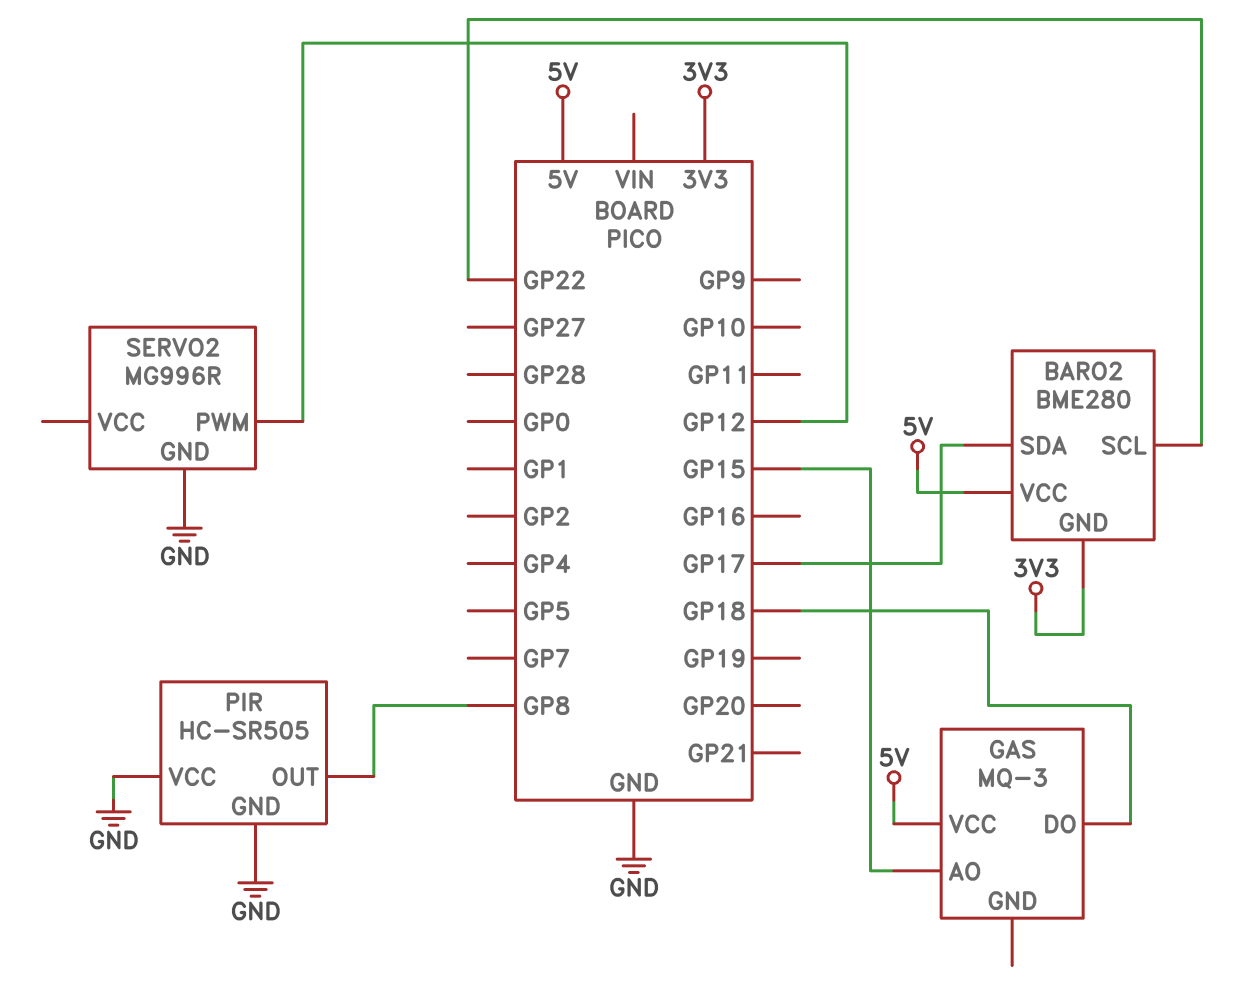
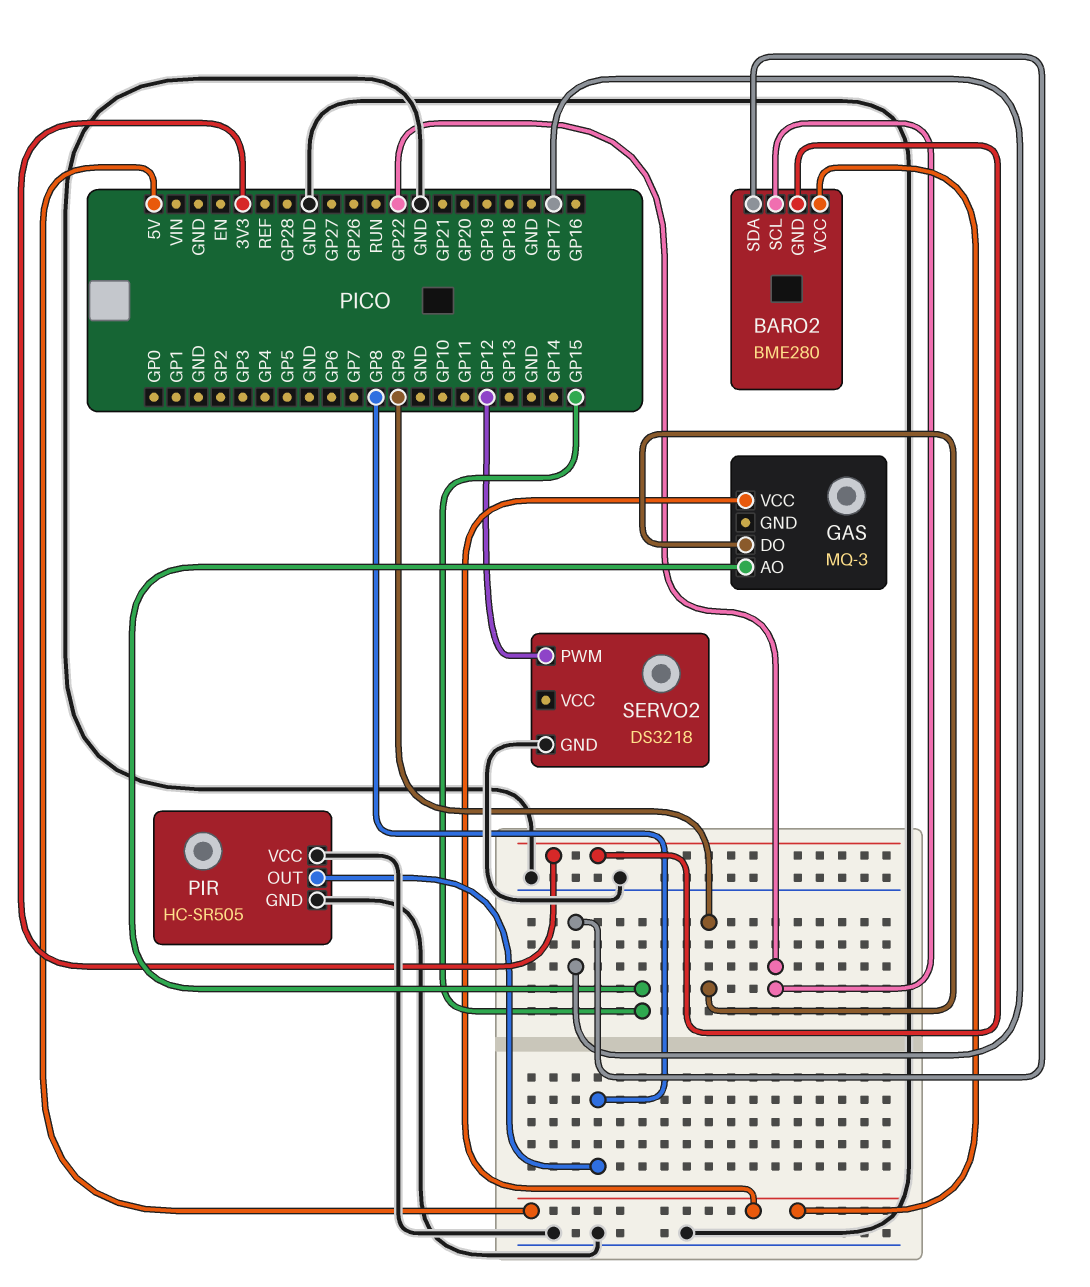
GAS pin DO: GP18 -> GP9
SERVO2: MG996R -> DS3218

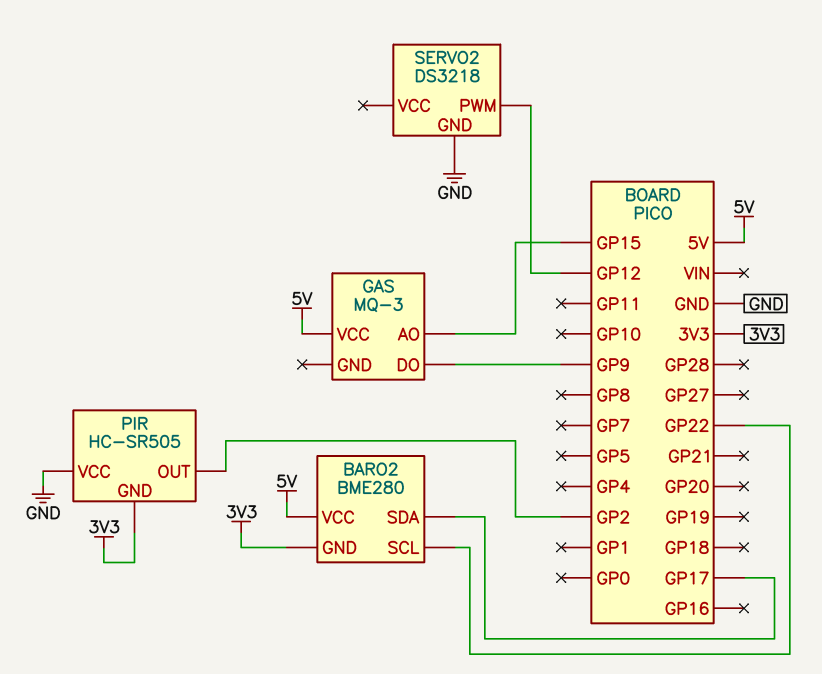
PIR pin GND: GND -> 3V3
PIR pin OUT: GP8 -> GP2

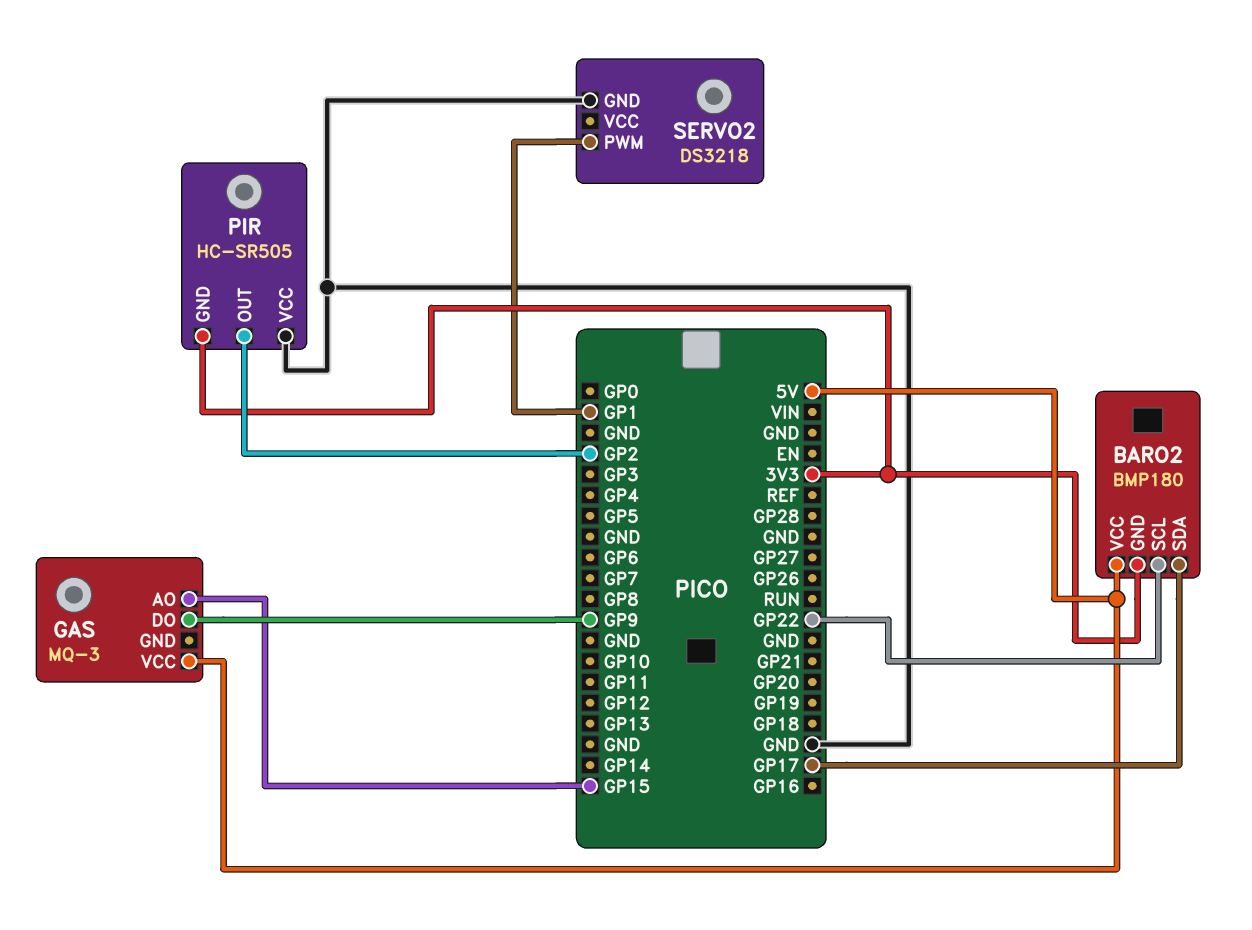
BARO2: BME280 -> BMP180
SERVO2 pin PWM: GP12 -> GP1

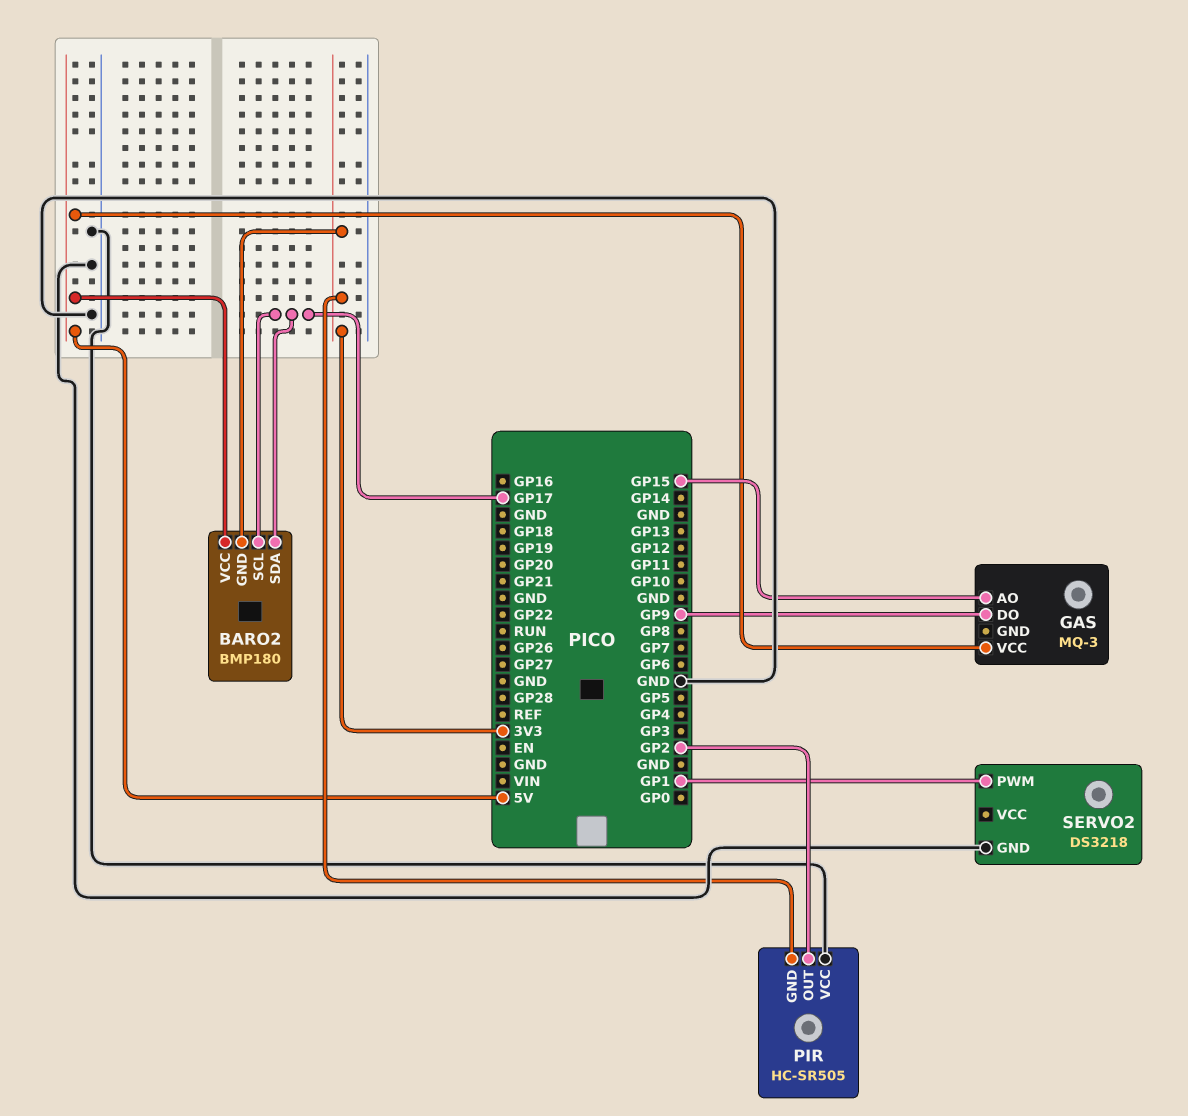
BARO2 pin SCL: GP22 -> GP17

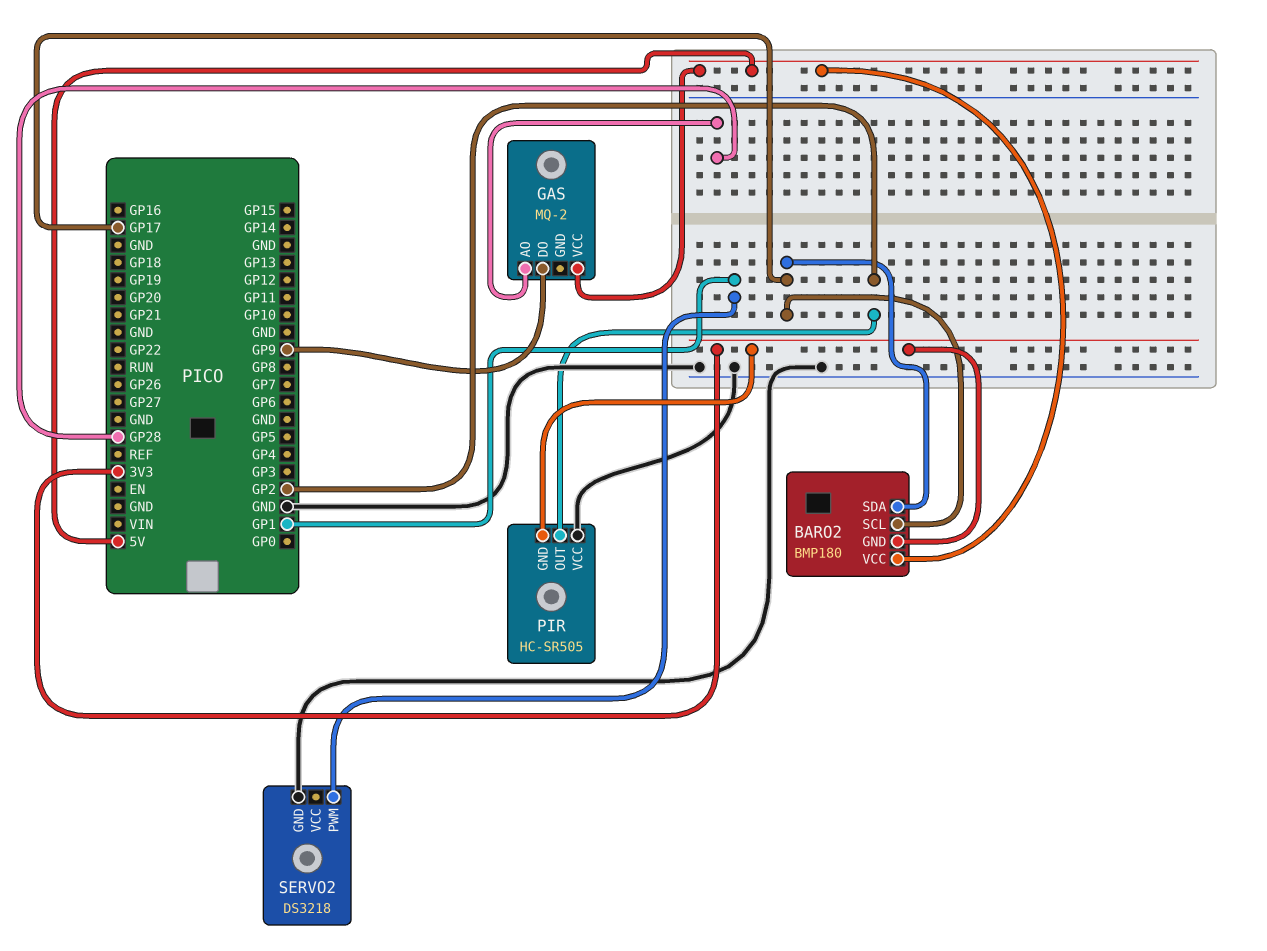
GAS: MQ-3 -> MQ-2
GAS pin AO: GP15 -> GP28

